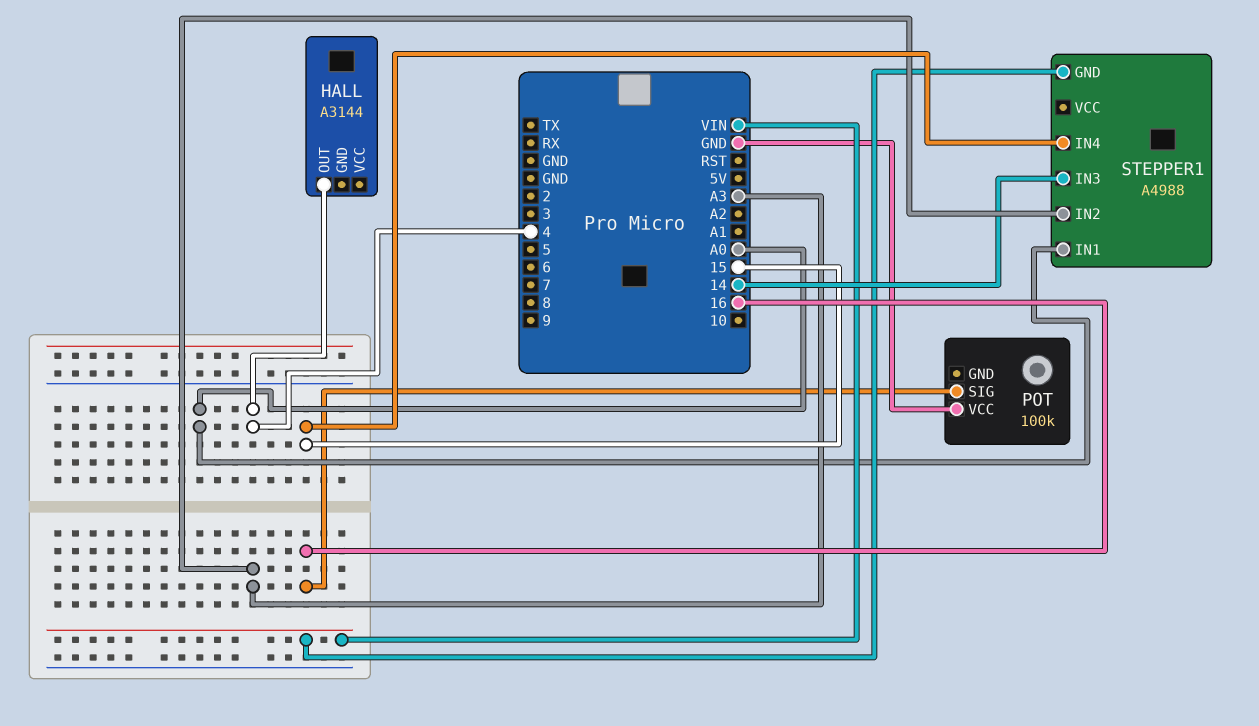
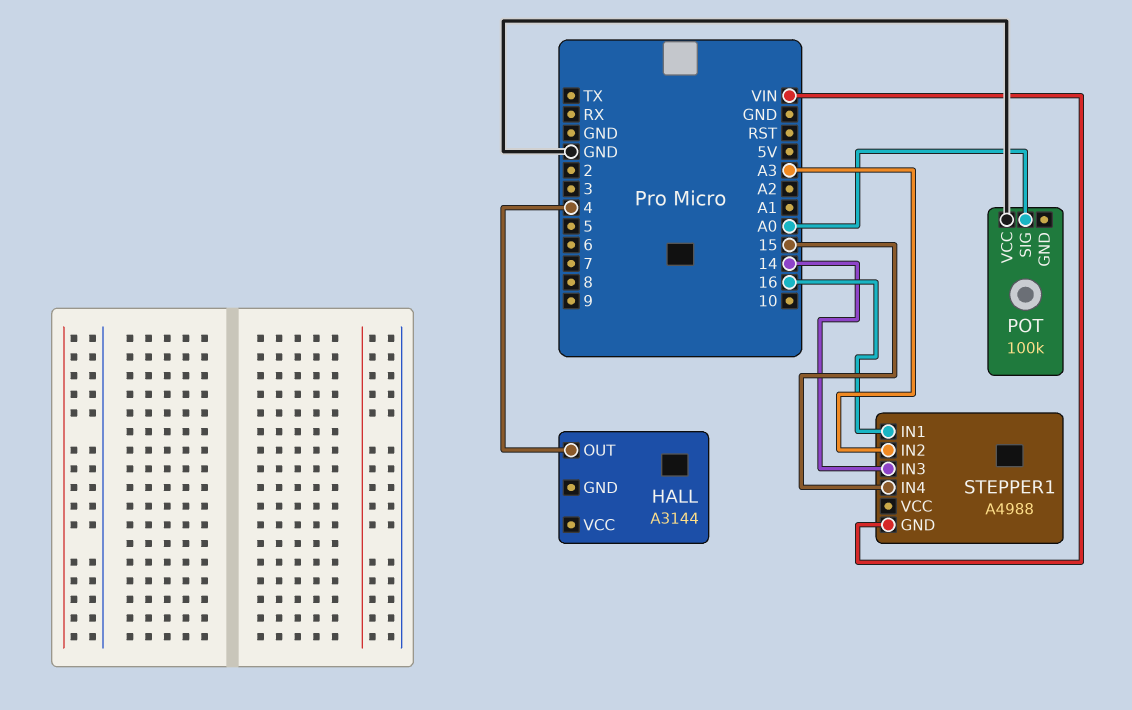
POT pin SIG: 16 -> A0
STEPPER1 pin IN1: A0 -> 16

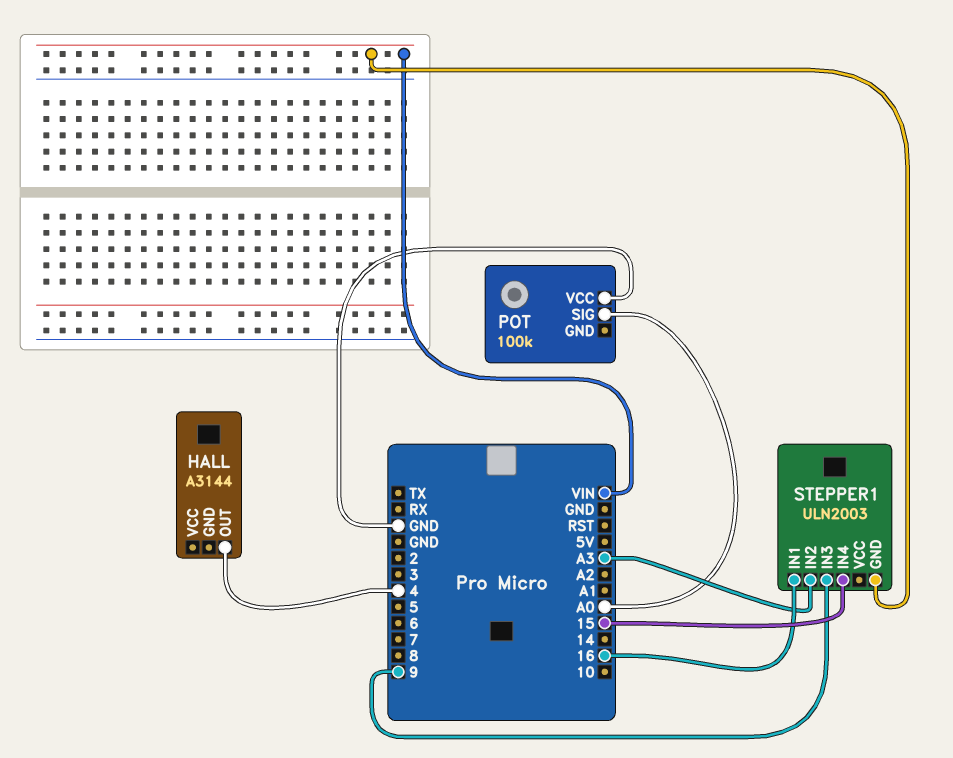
STEPPER1: A4988 -> ULN2003
STEPPER1 pin IN3: 14 -> 9

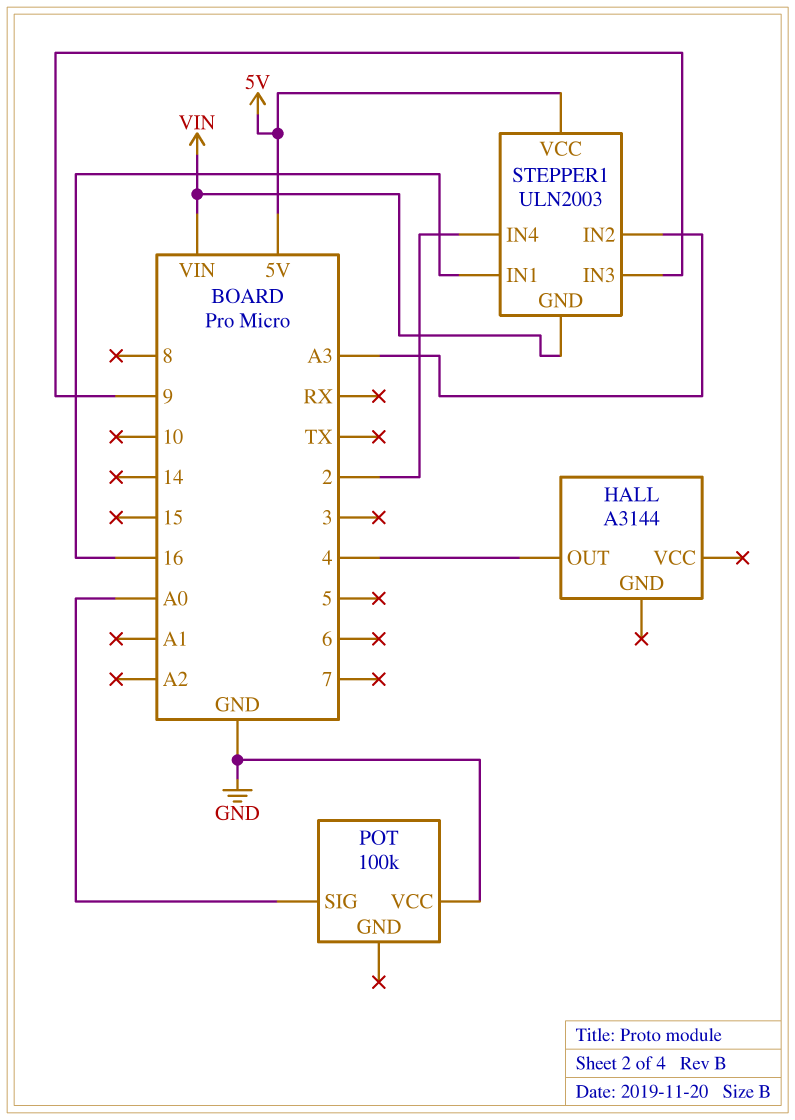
STEPPER1 pin IN4: 15 -> 2
STEPPER1 pin VCC: none -> 5V

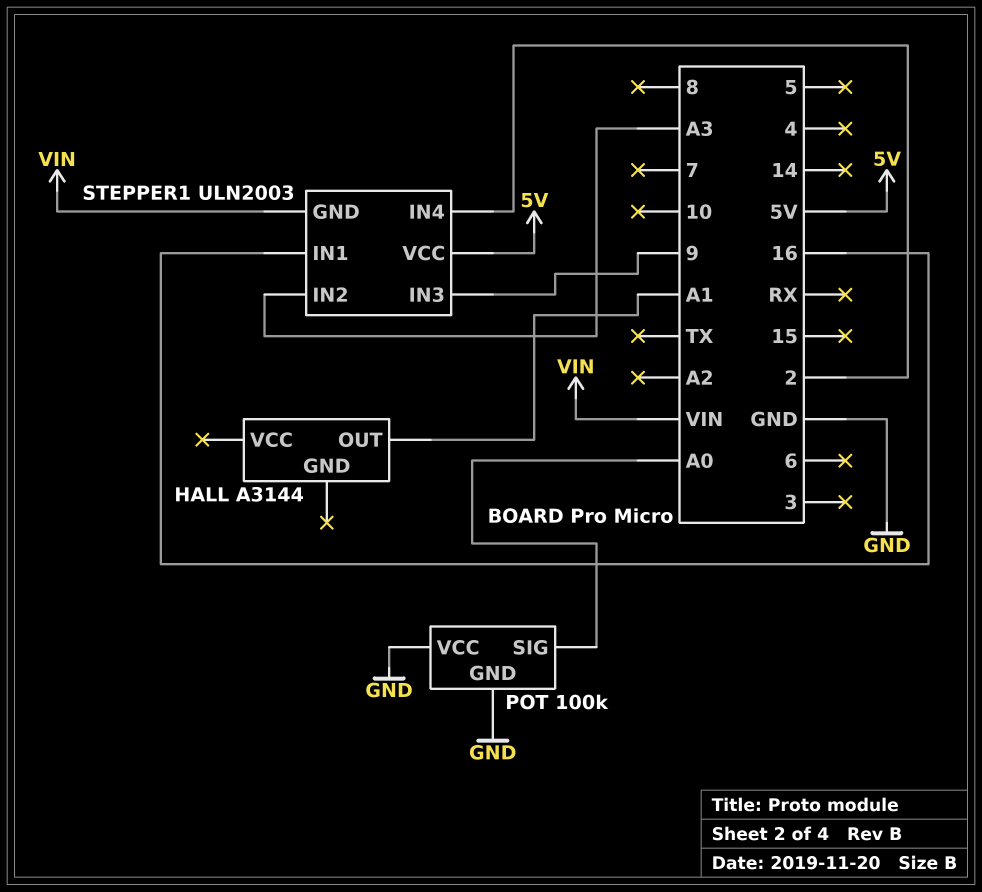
HALL pin OUT: 4 -> A1
POT pin GND: none -> GND

